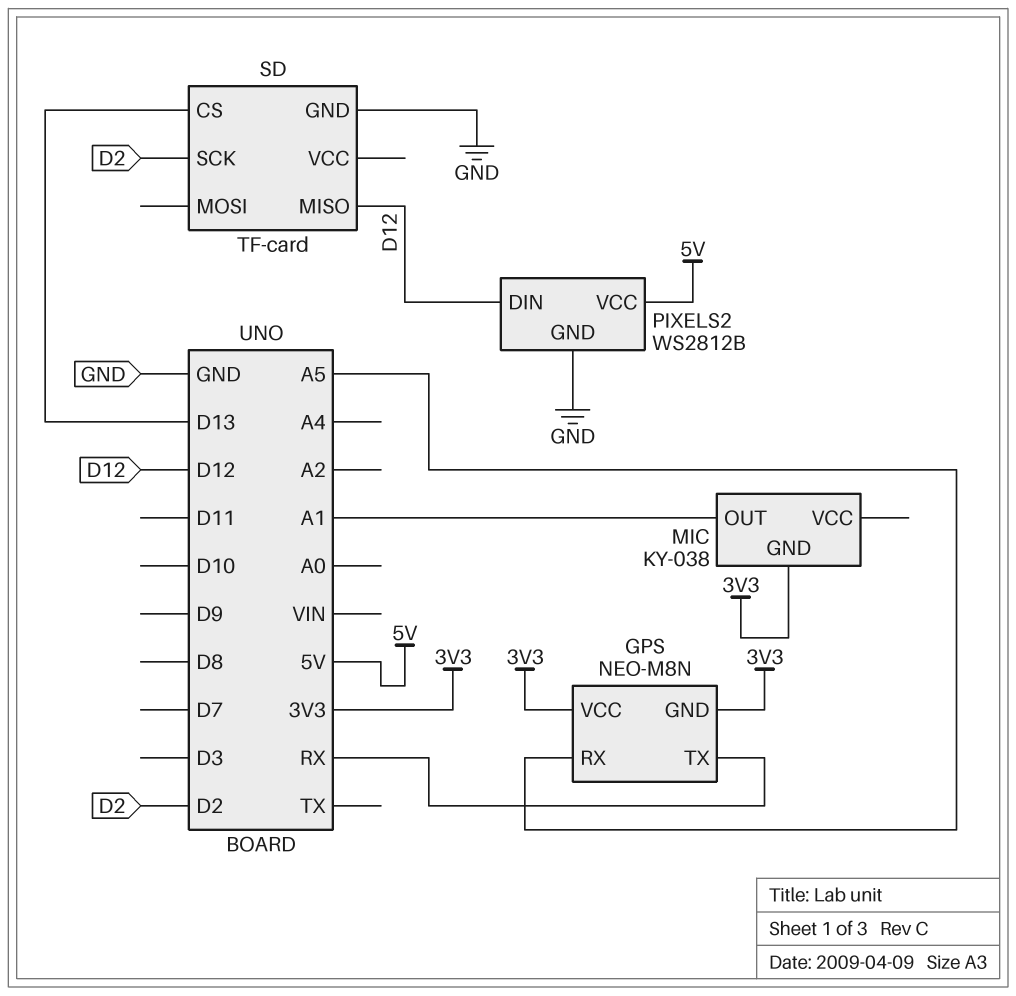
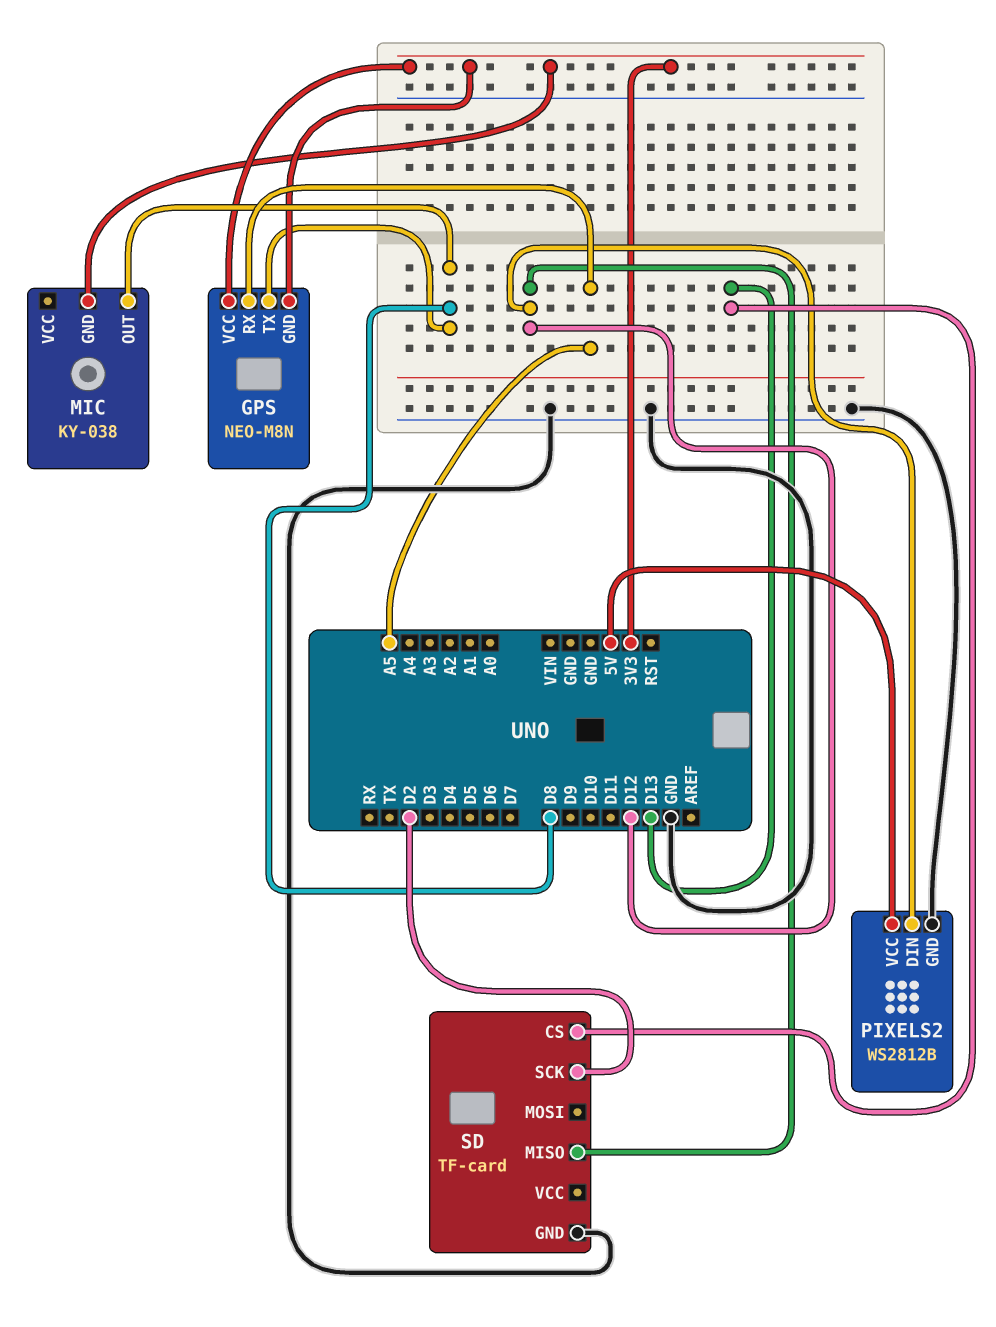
GPS pin TX: RX -> D8
MIC pin OUT: A1 -> D8

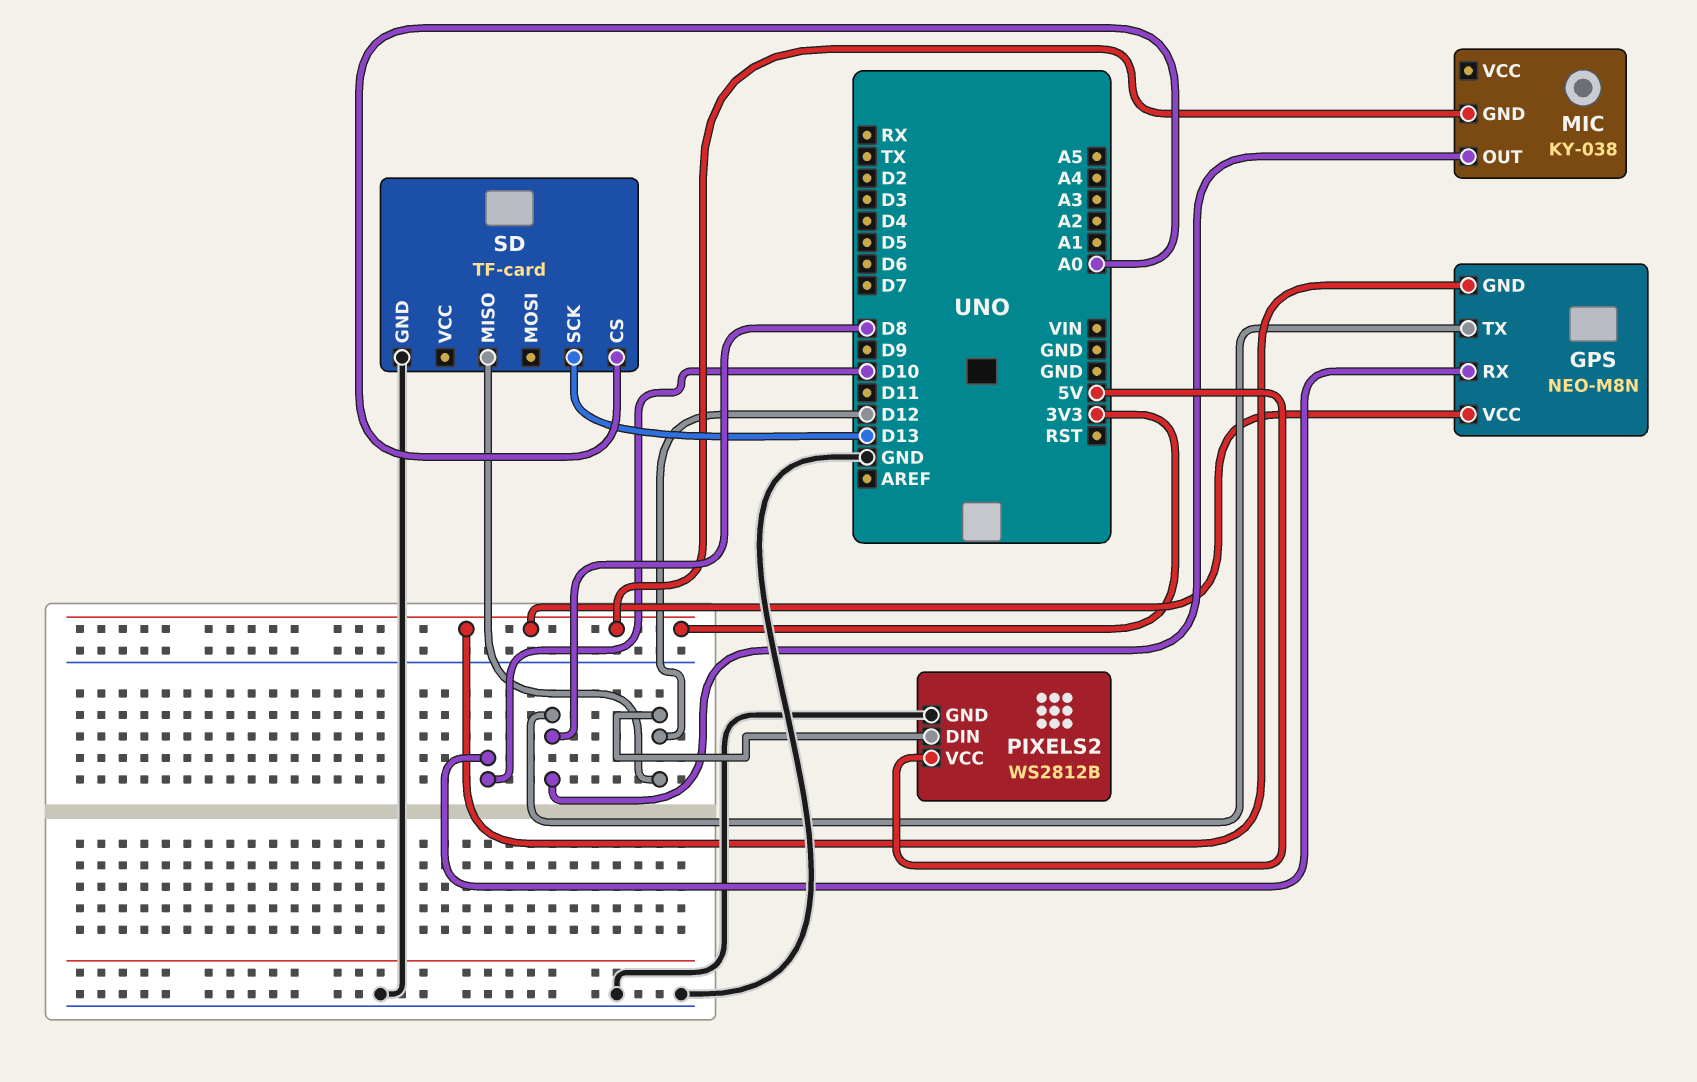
GPS pin RX: A5 -> D10
SD pin CS: D13 -> A0
SD pin SCK: D2 -> D13

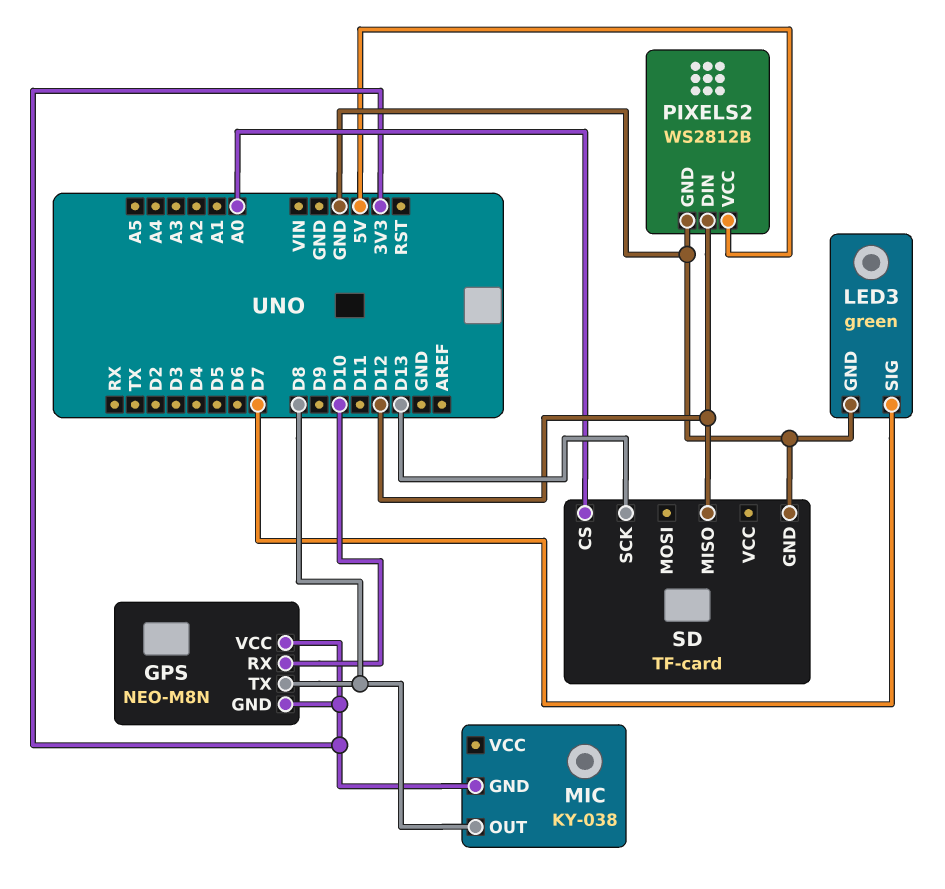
LED3: none -> green
LED3 pin GND: none -> GND
LED3 pin SIG: none -> D7

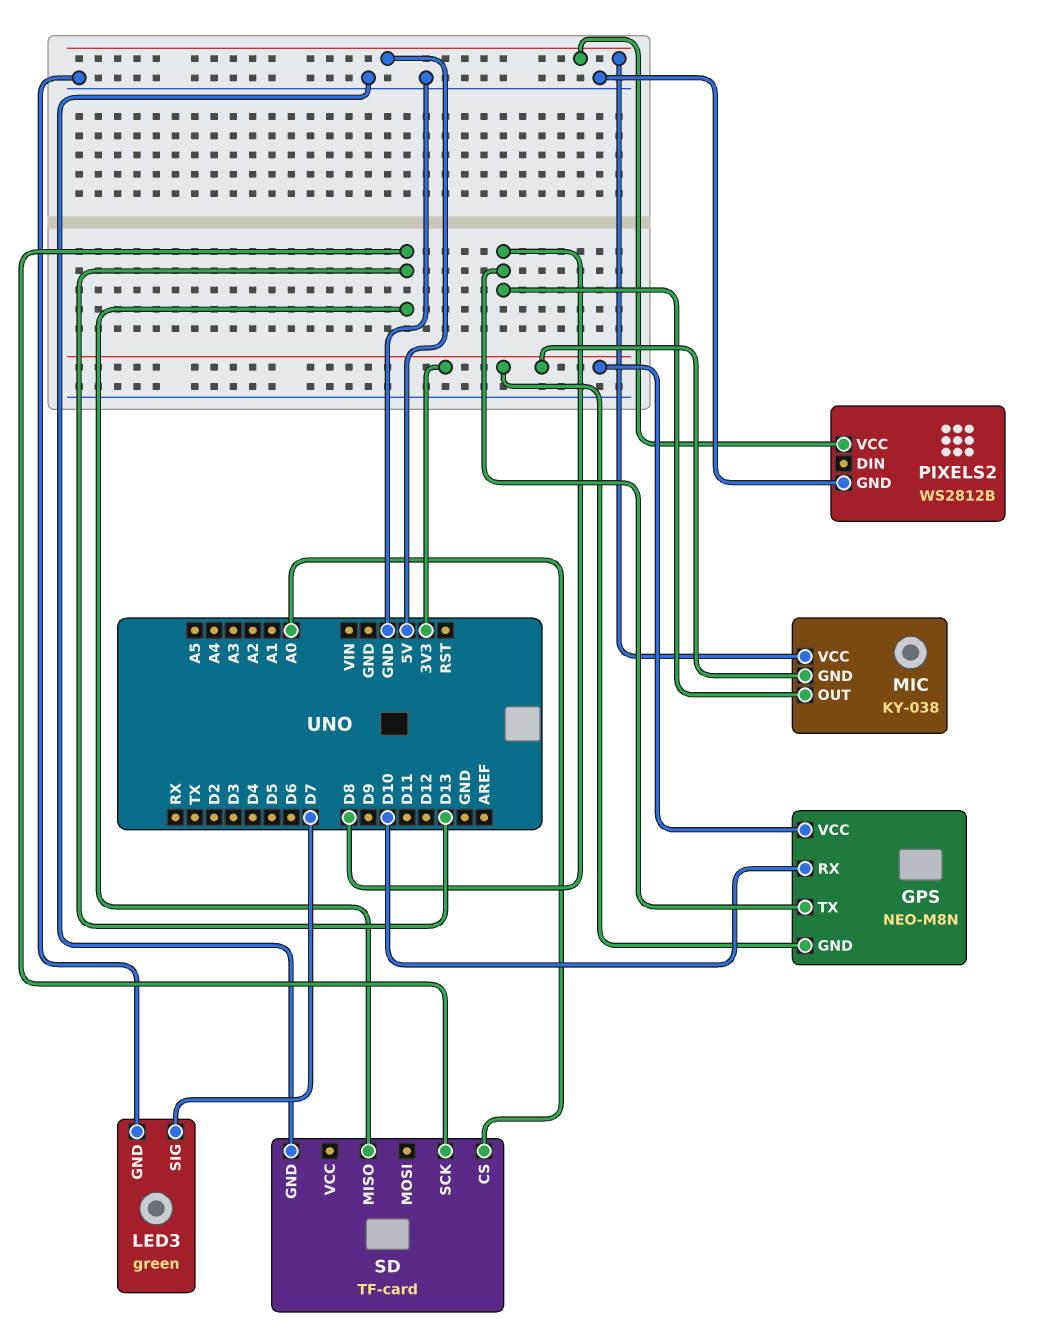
MIC pin VCC: none -> 5V
PIXELS2 pin DIN: D12 -> none
SD pin MISO: D12 -> D13

